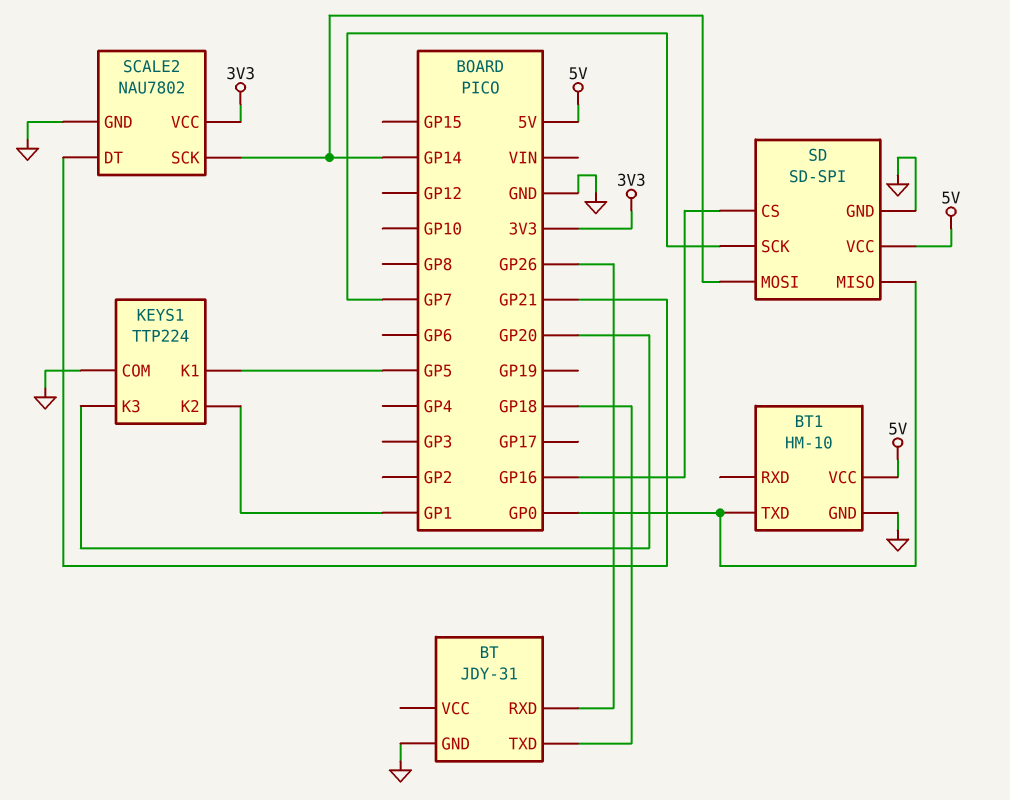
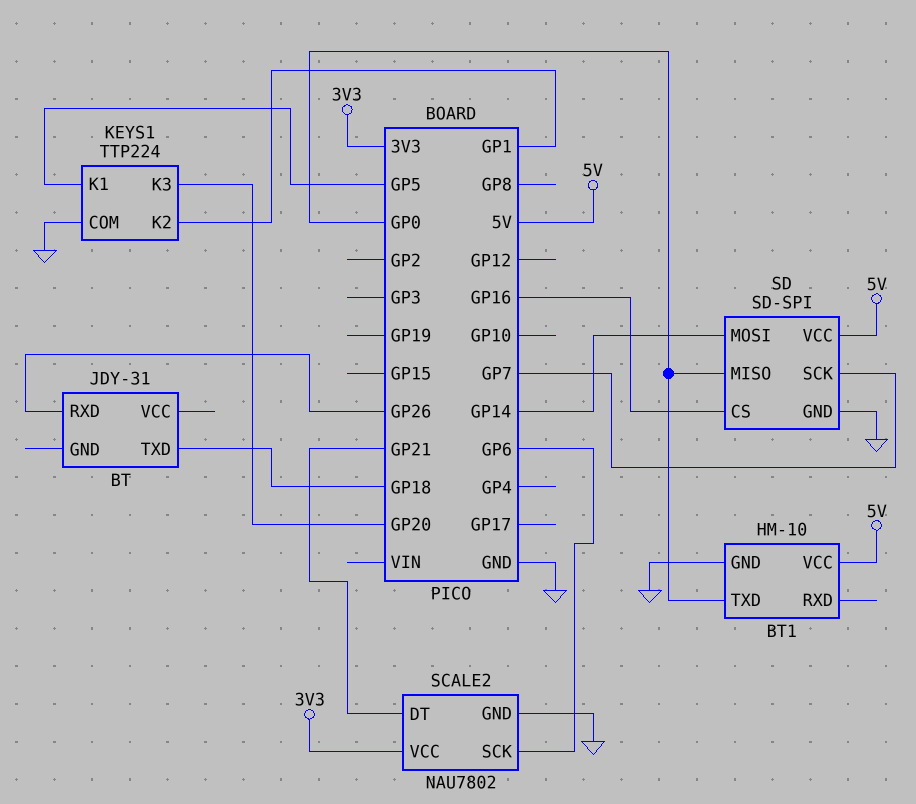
BT pin GND: GND -> none
SCALE2 pin SCK: GP14 -> GP6

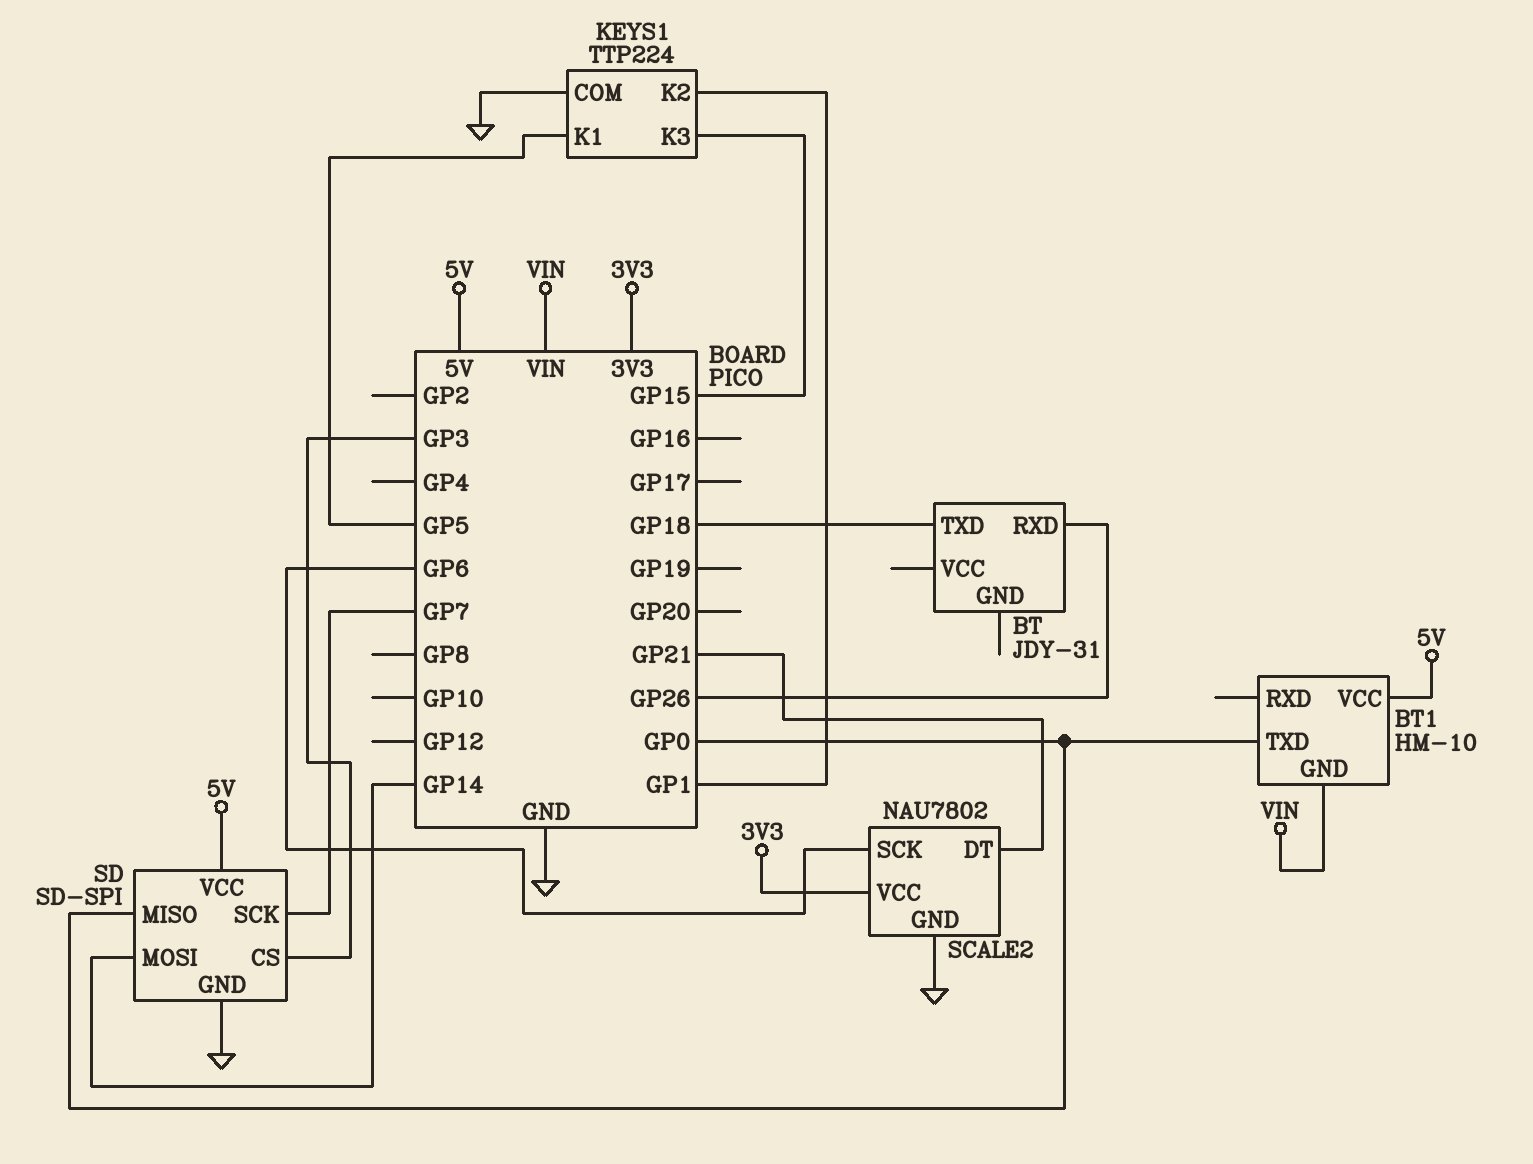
BT1 pin GND: GND -> VIN
KEYS1 pin K3: GP20 -> GP15
SD pin CS: GP16 -> GP3

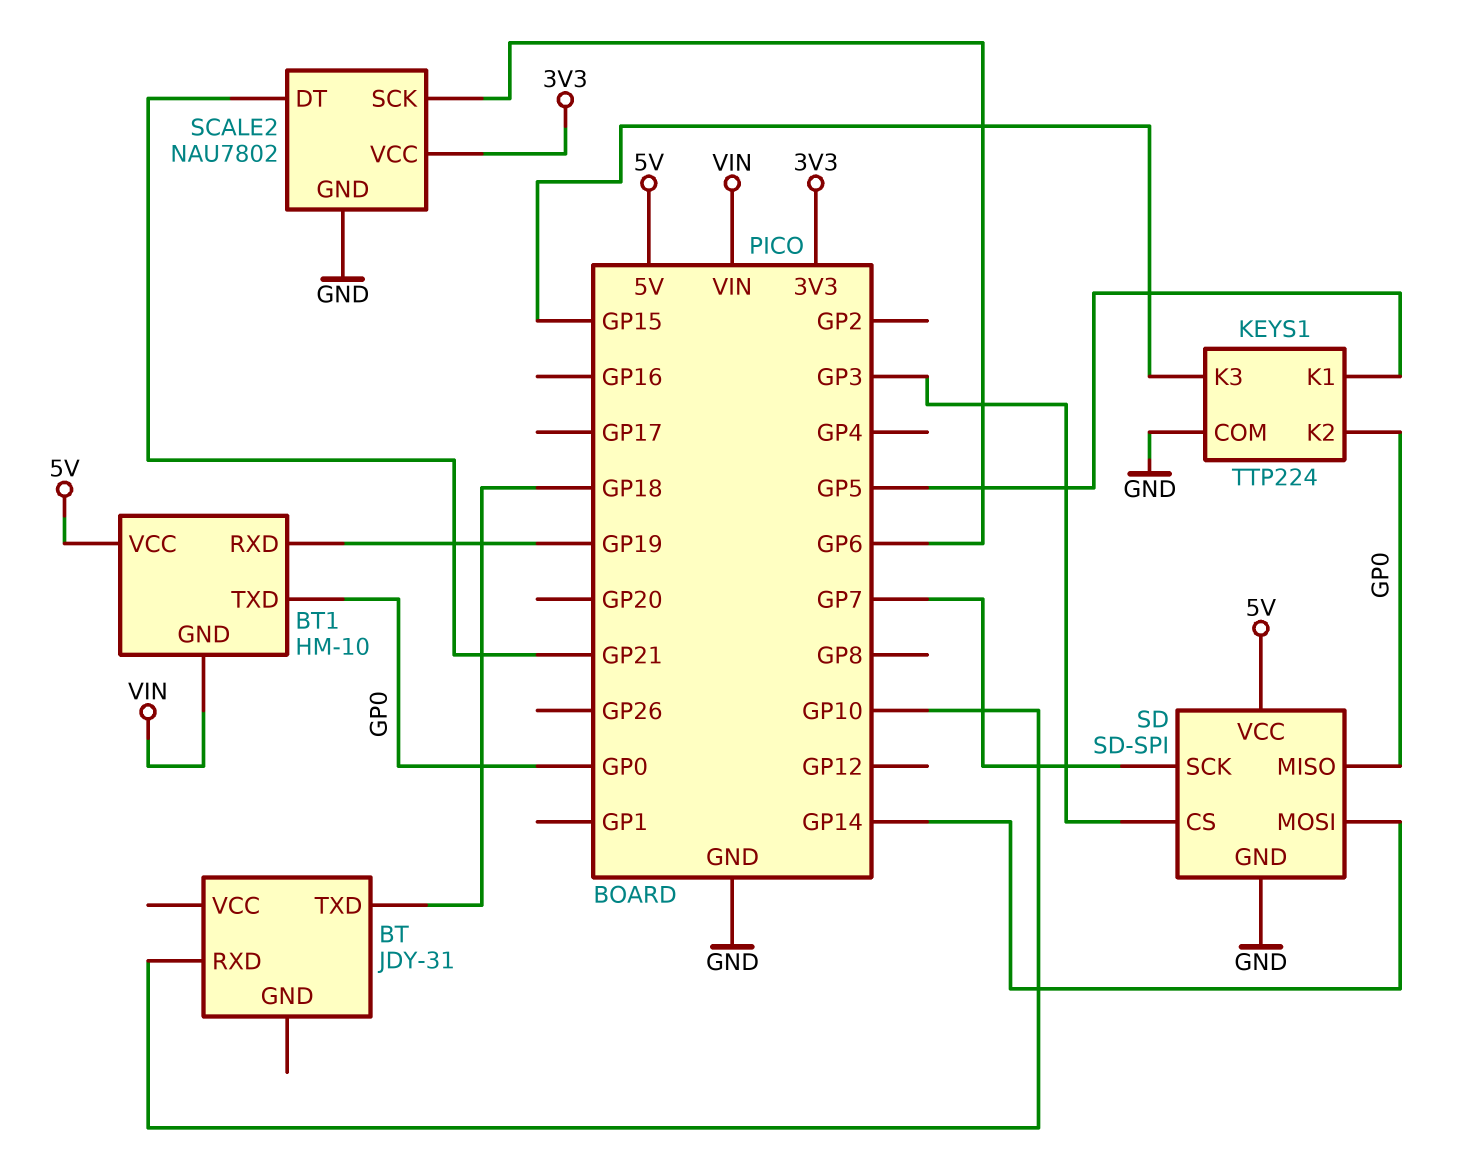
BT pin RXD: GP26 -> GP10
BT1 pin RXD: none -> GP19
KEYS1 pin K2: GP1 -> GP0

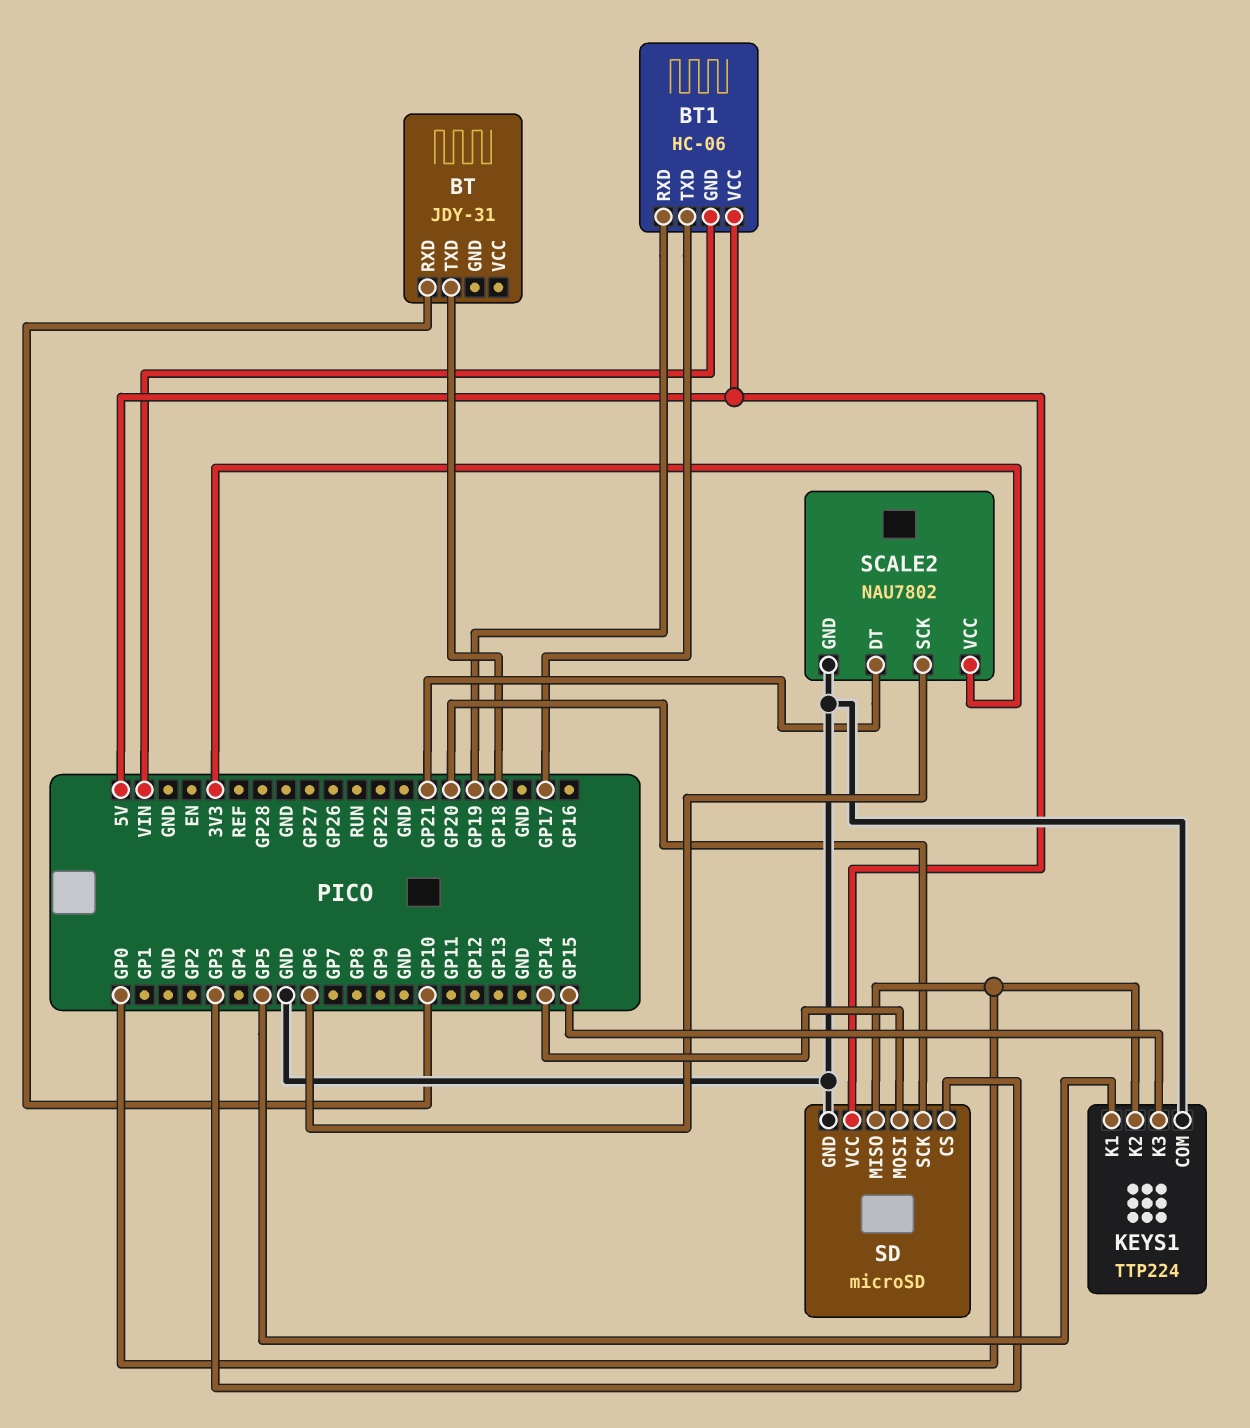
BT1: HM-10 -> HC-06
BT1 pin TXD: GP0 -> GP17
SD: SD-SPI -> microSD
SD pin SCK: GP7 -> GP20

